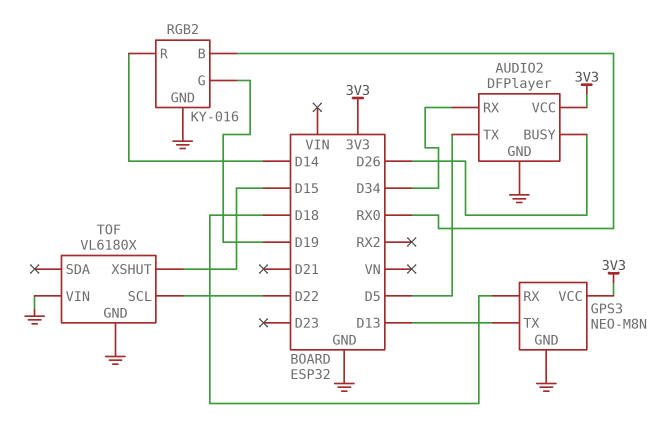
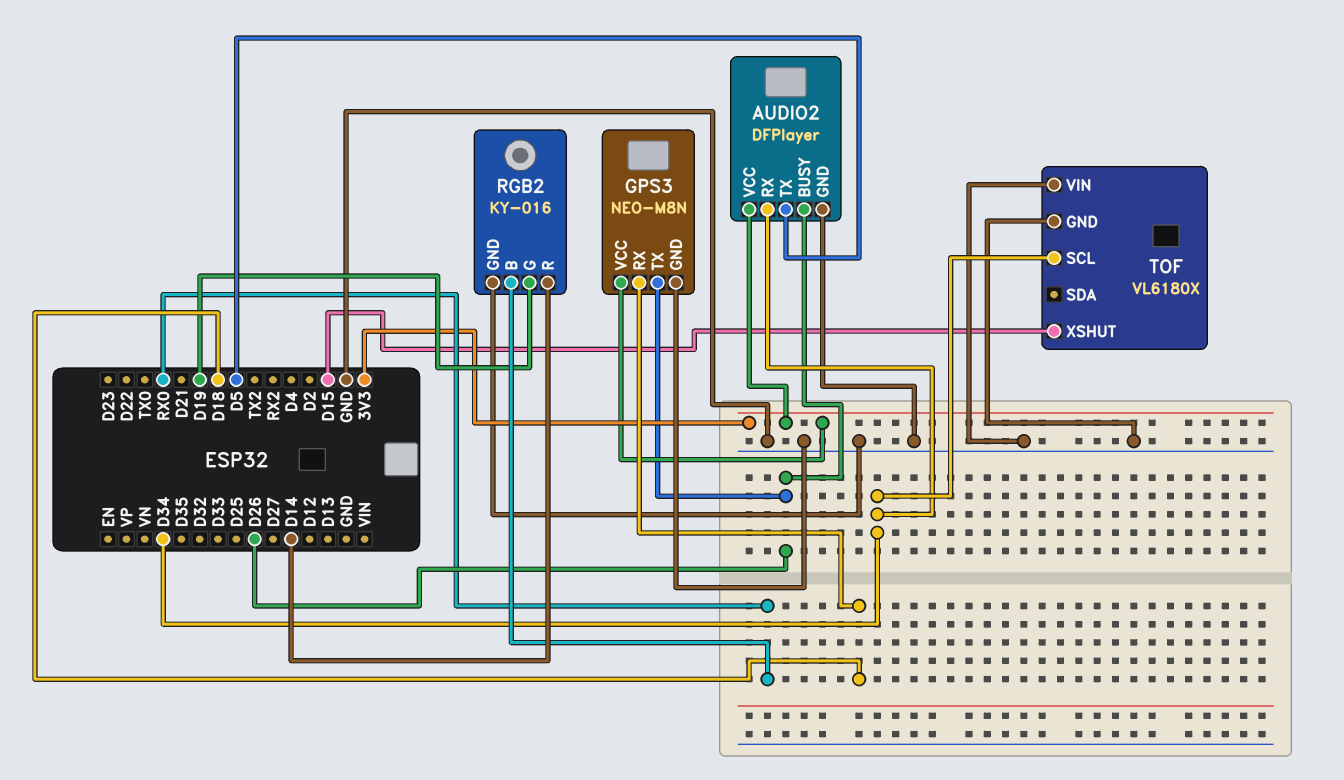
GPS3 pin TX: D13 -> D26
TOF pin SCL: D22 -> D34

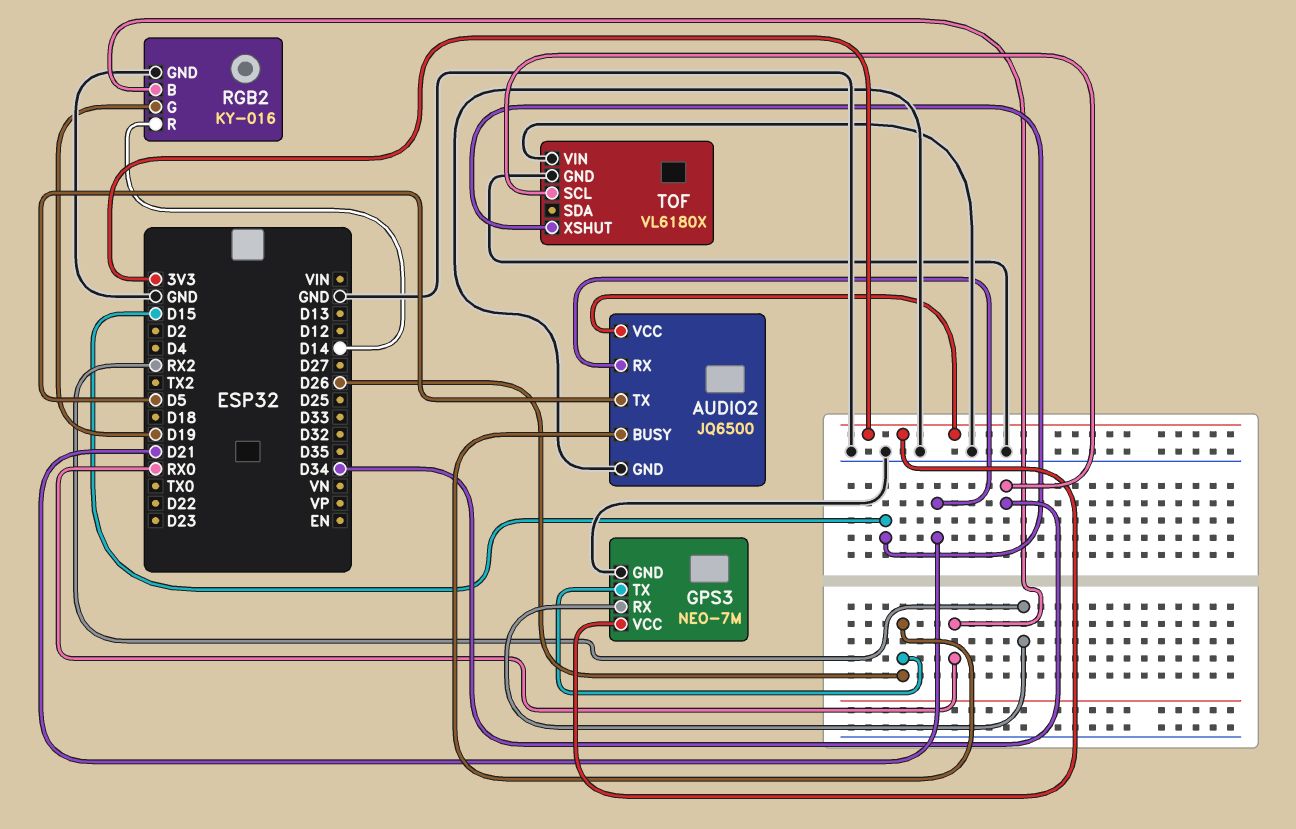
AUDIO2: DFPlayer -> JQ6500
AUDIO2 pin RX: D34 -> D21
GPS3: NEO-M8N -> NEO-7M
GPS3 pin RX: D18 -> RX2

